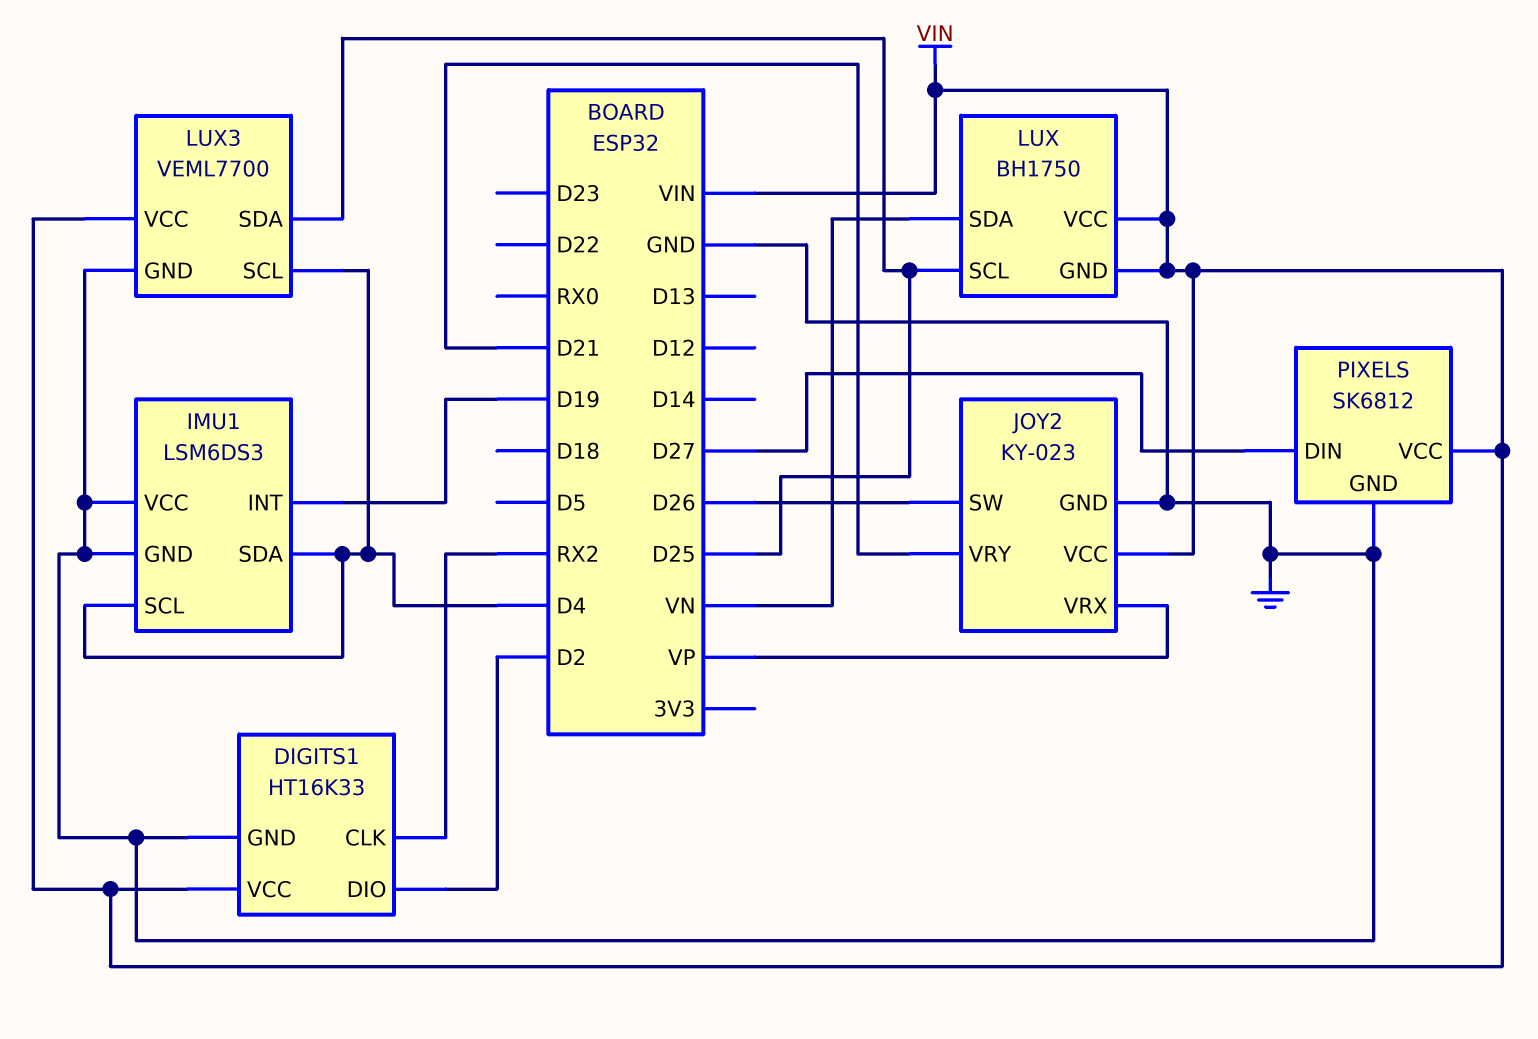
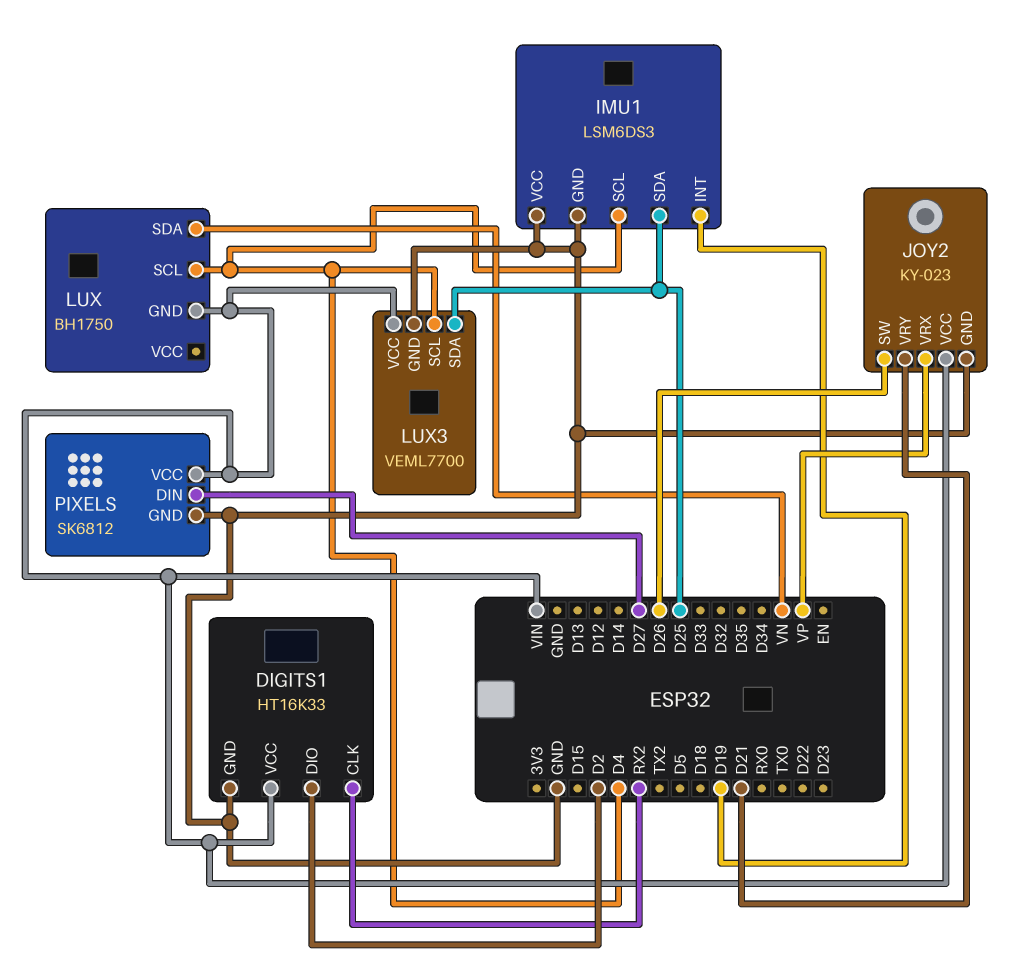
IMU1 pin SDA: D4 -> D25
LUX pin SCL: D25 -> D4
LUX pin VCC: VIN -> none

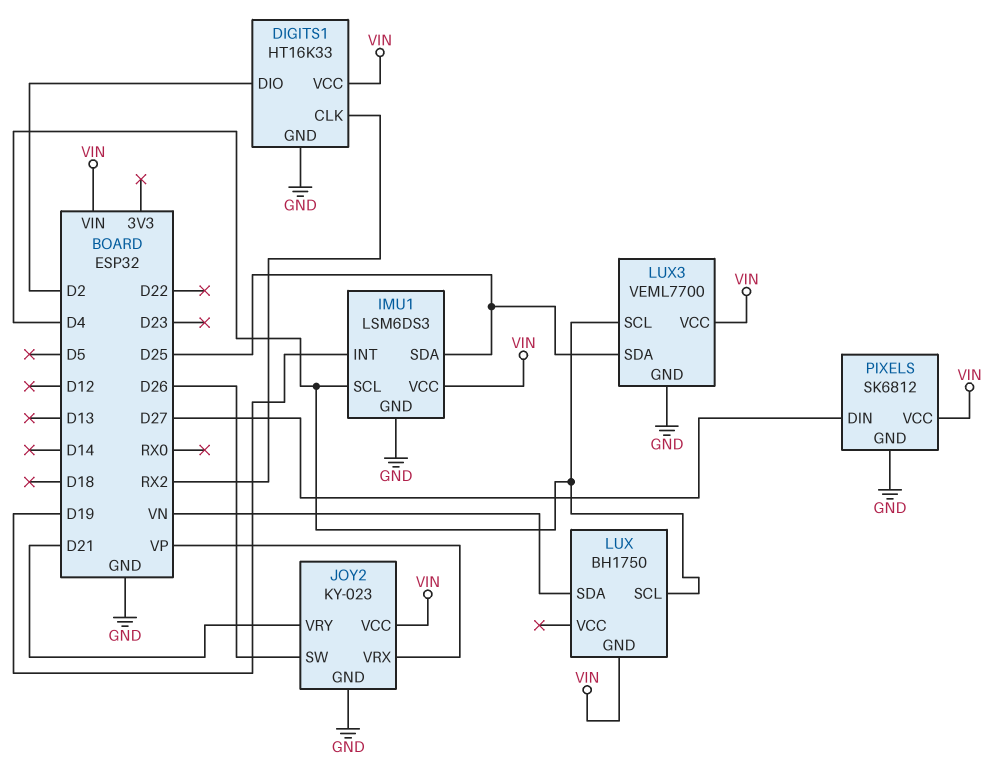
IMU1 pin VCC: GND -> VIN

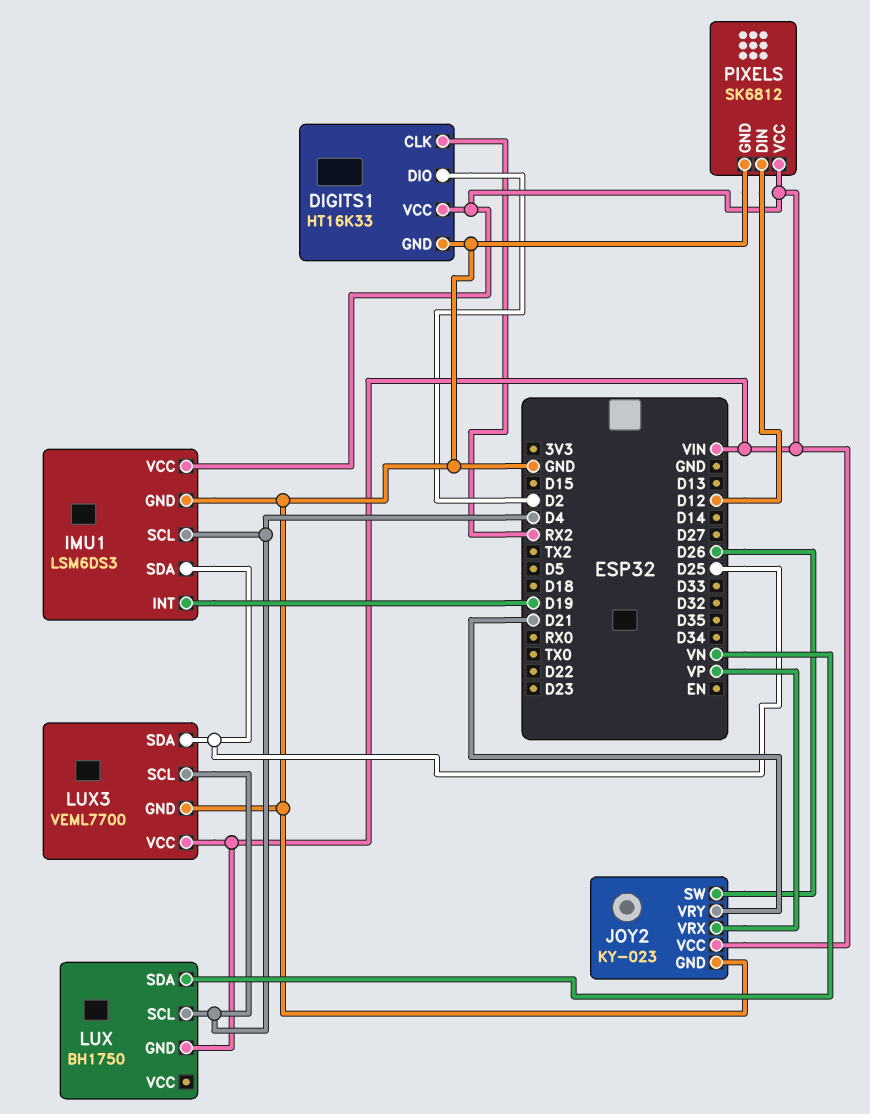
PIXELS pin DIN: D27 -> D12

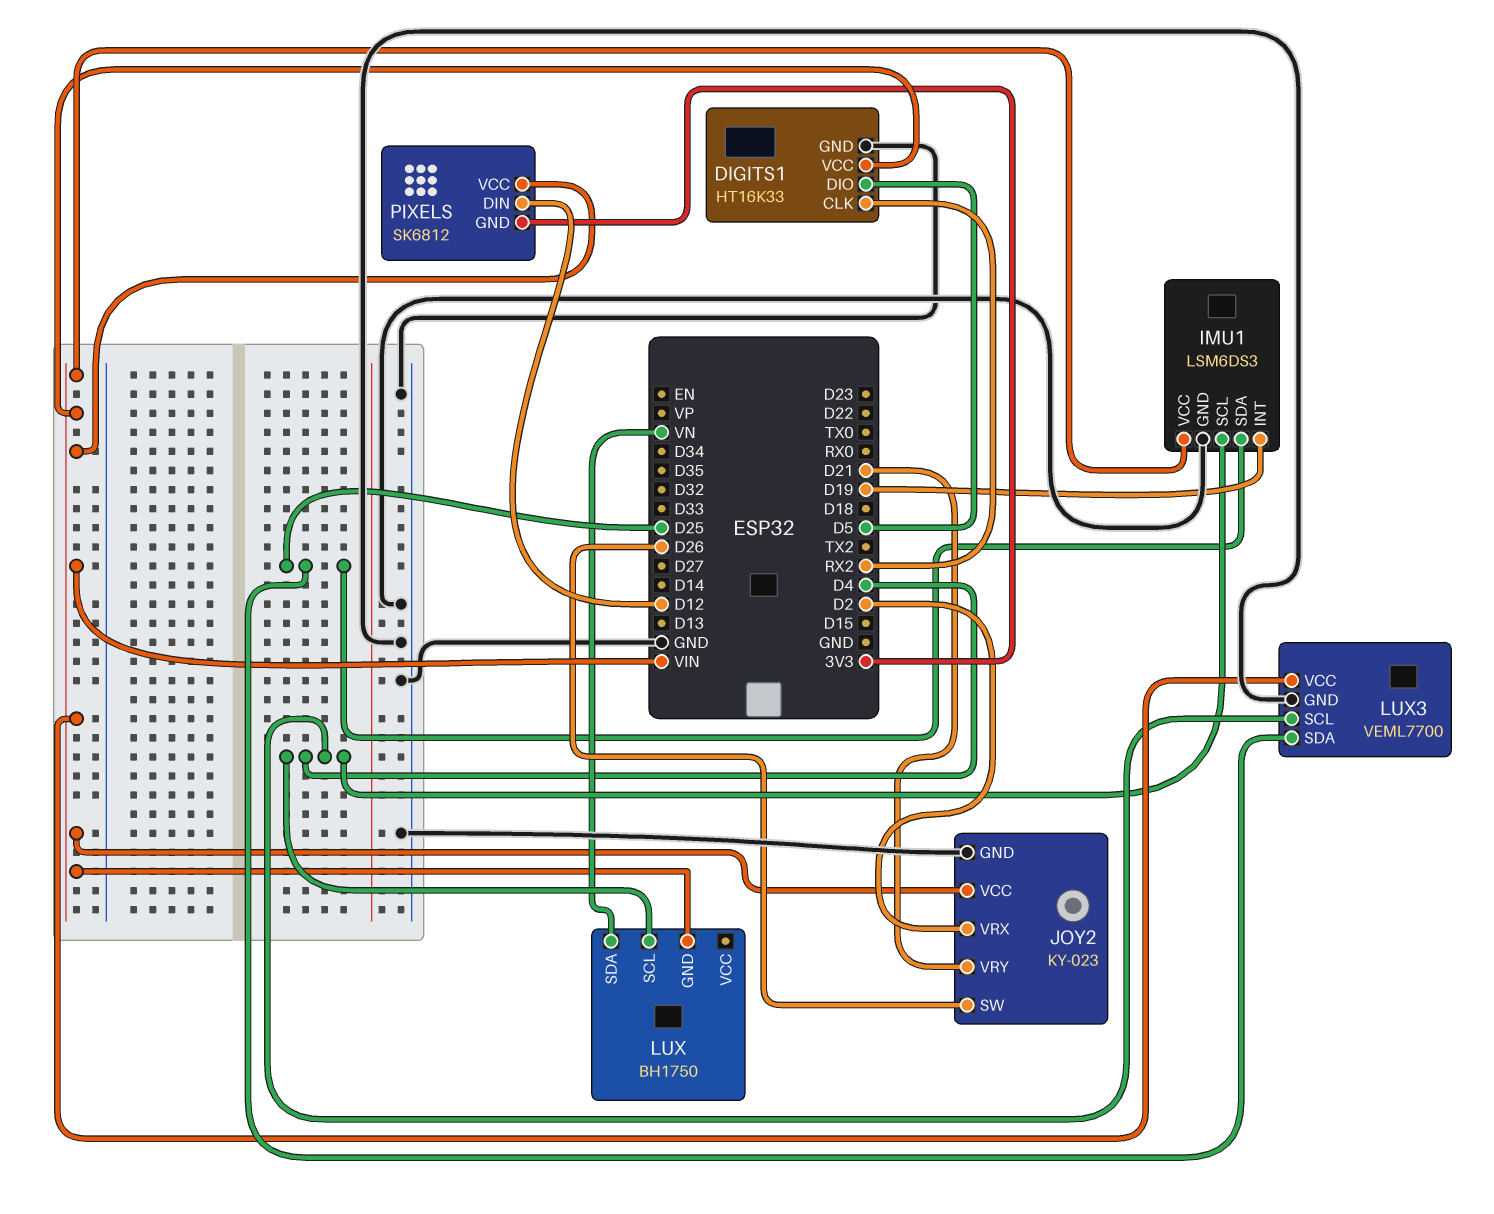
DIGITS1 pin DIO: D2 -> D5
JOY2 pin VRX: VP -> D2
PIXELS pin GND: GND -> 3V3

